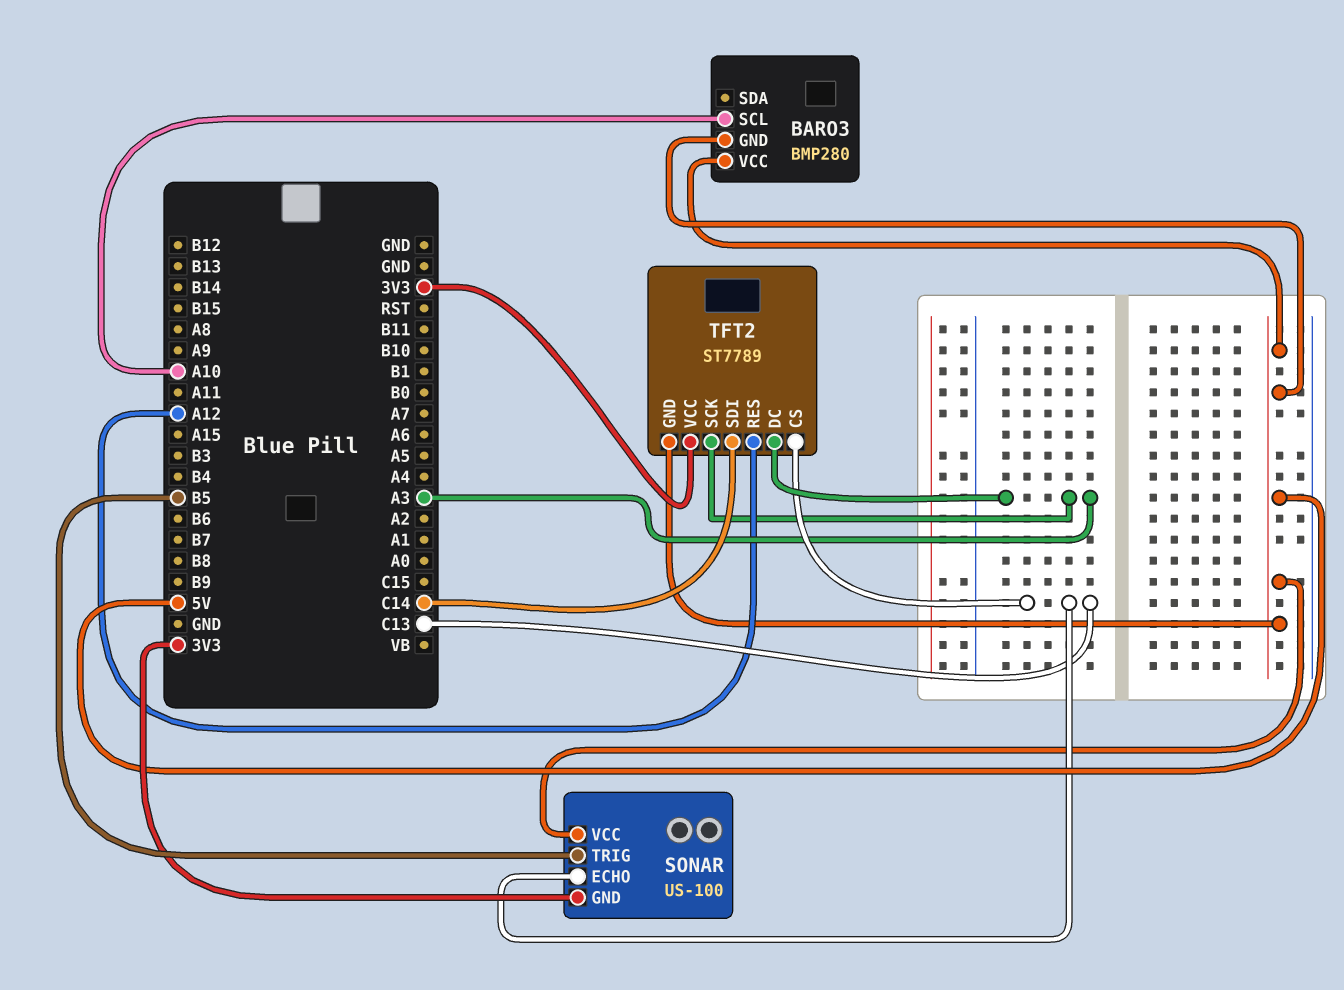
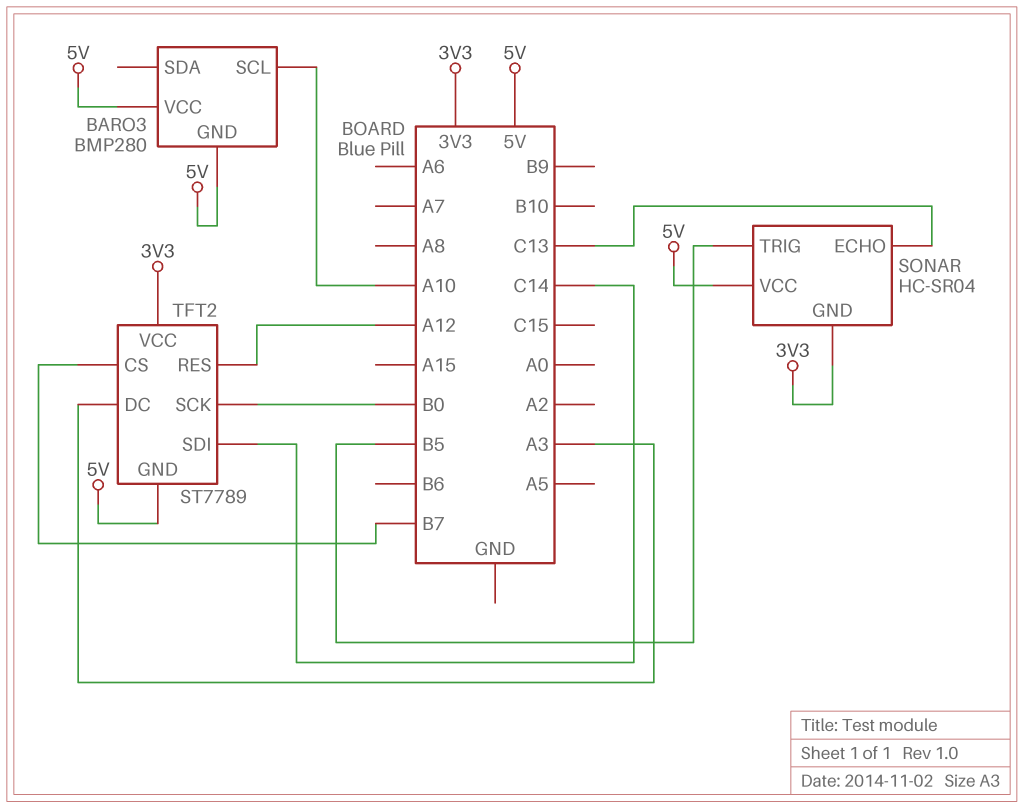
SONAR: US-100 -> HC-SR04
TFT2 pin CS: C13 -> B7
TFT2 pin SCK: A3 -> B0

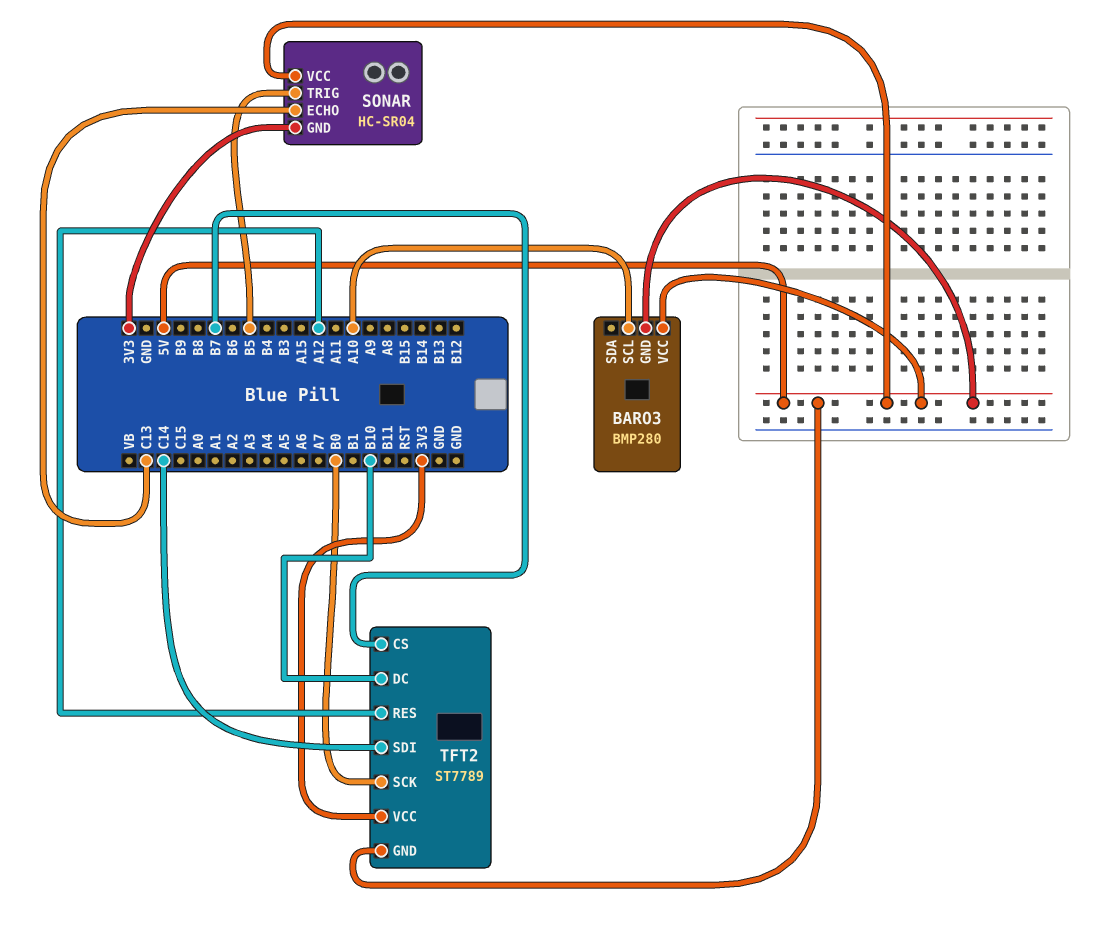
TFT2 pin DC: A3 -> B10

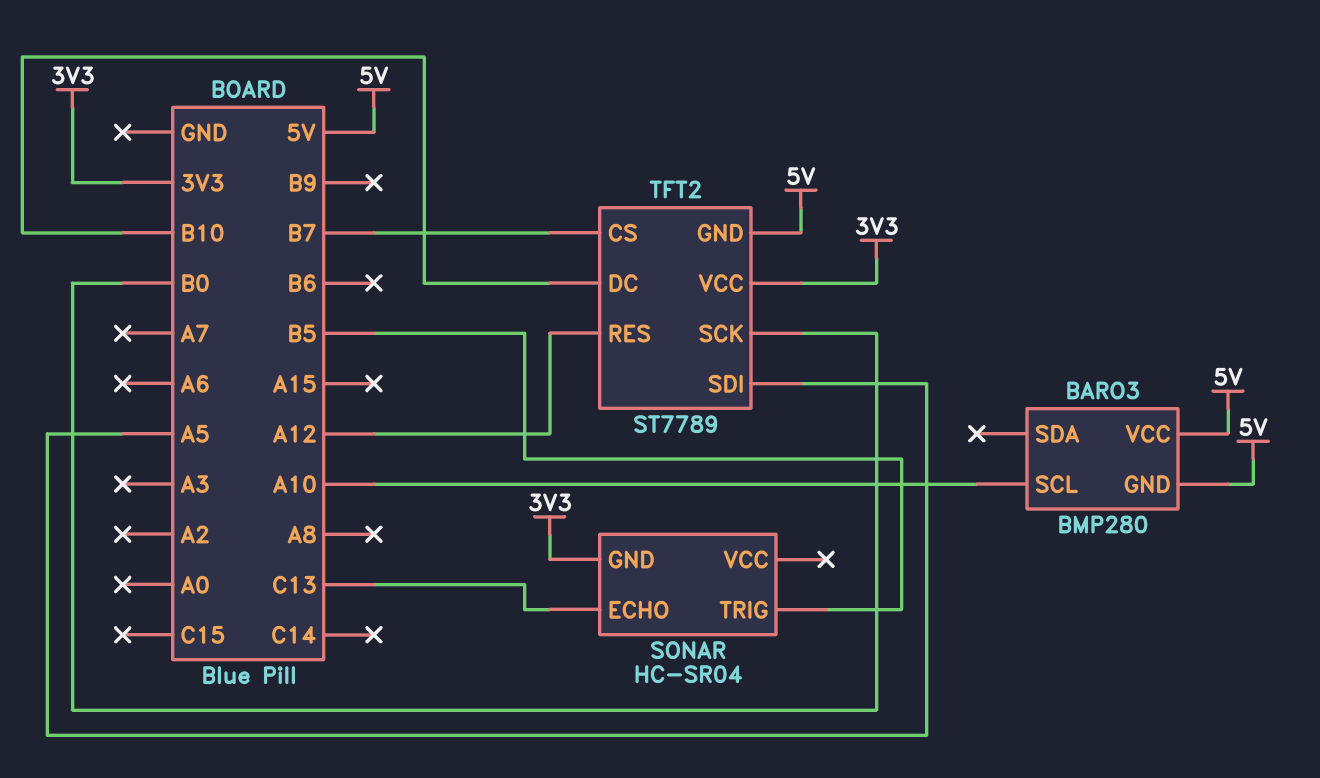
SONAR pin VCC: 5V -> none
TFT2 pin SDI: C14 -> A5

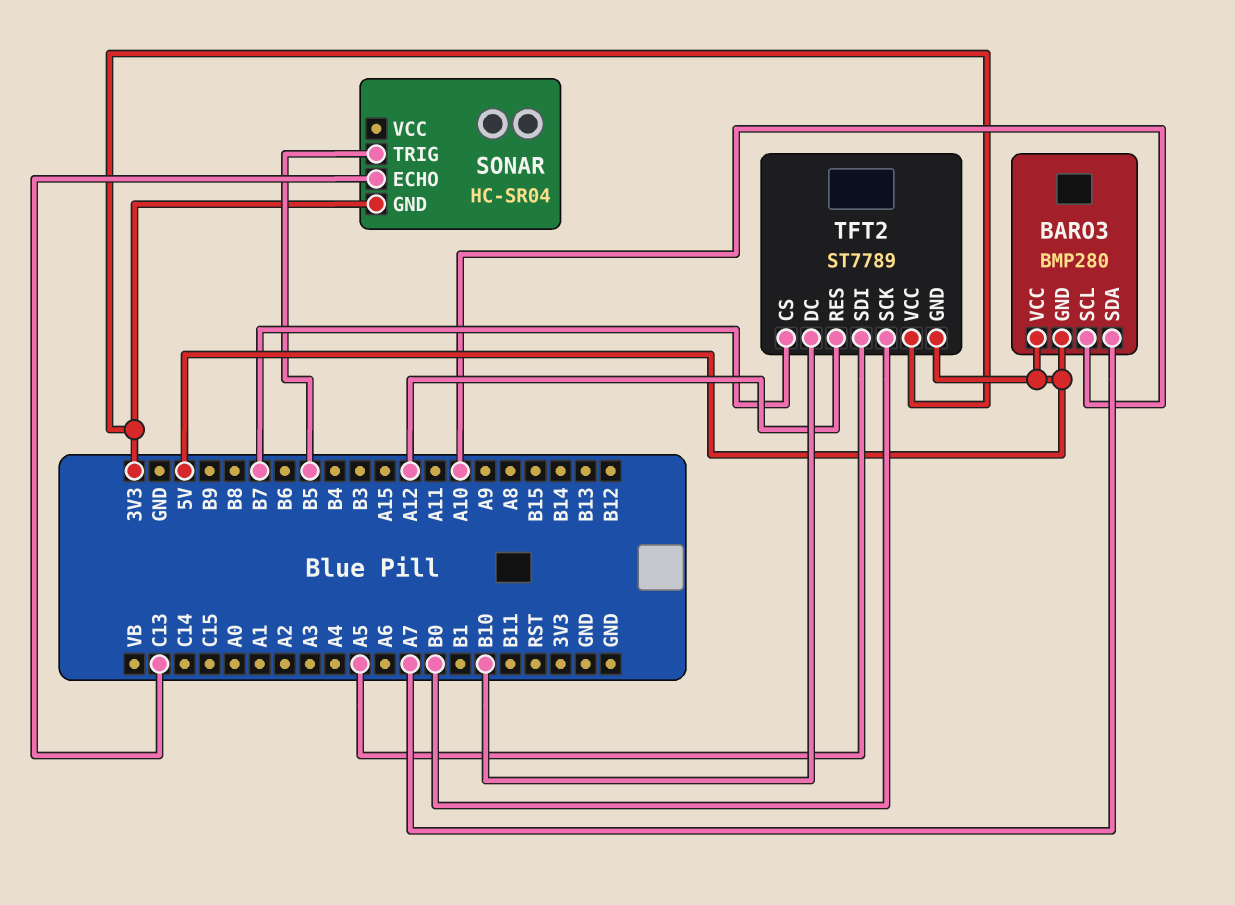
BARO3 pin SDA: none -> A7

